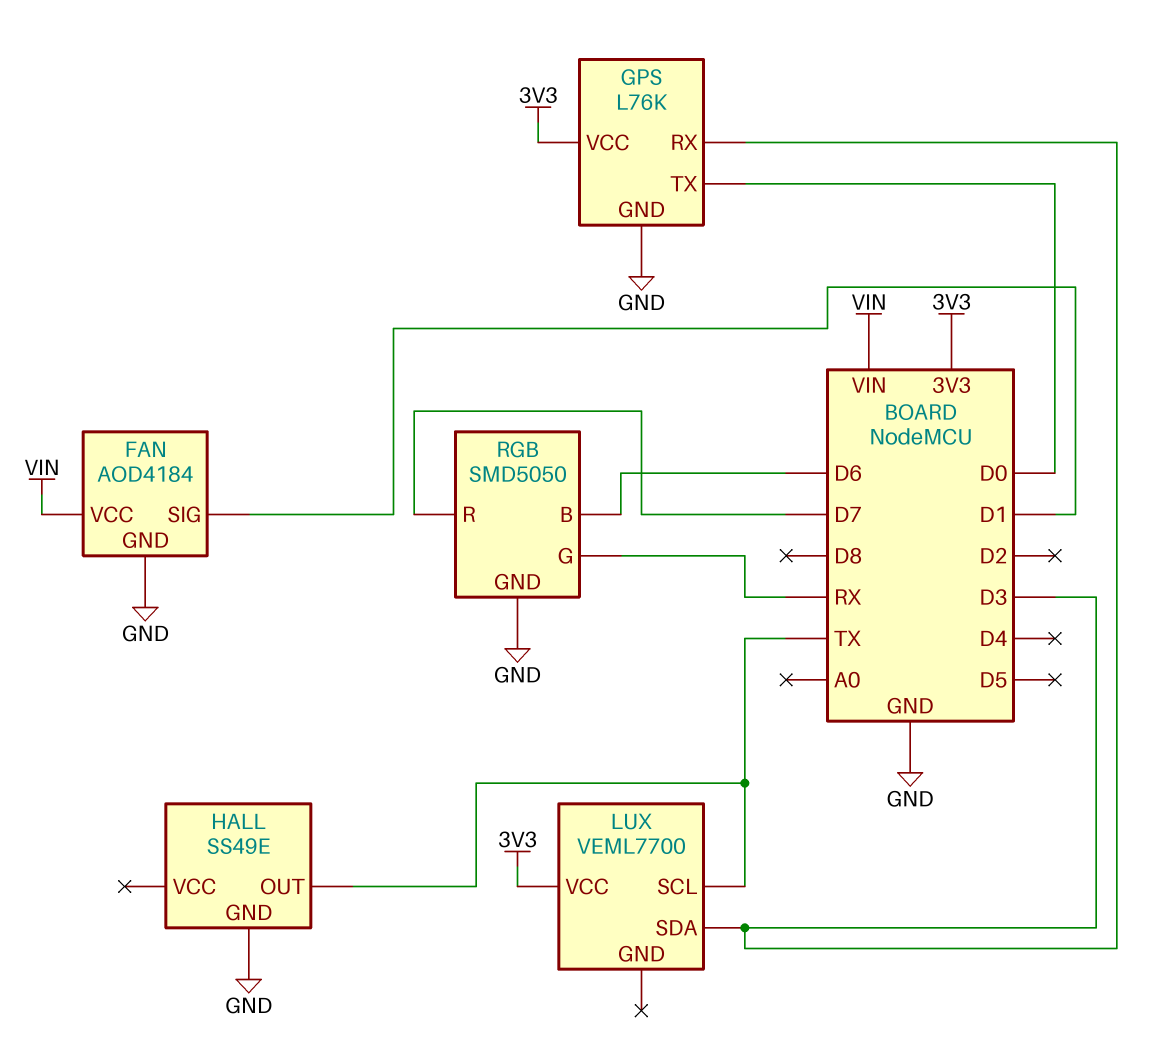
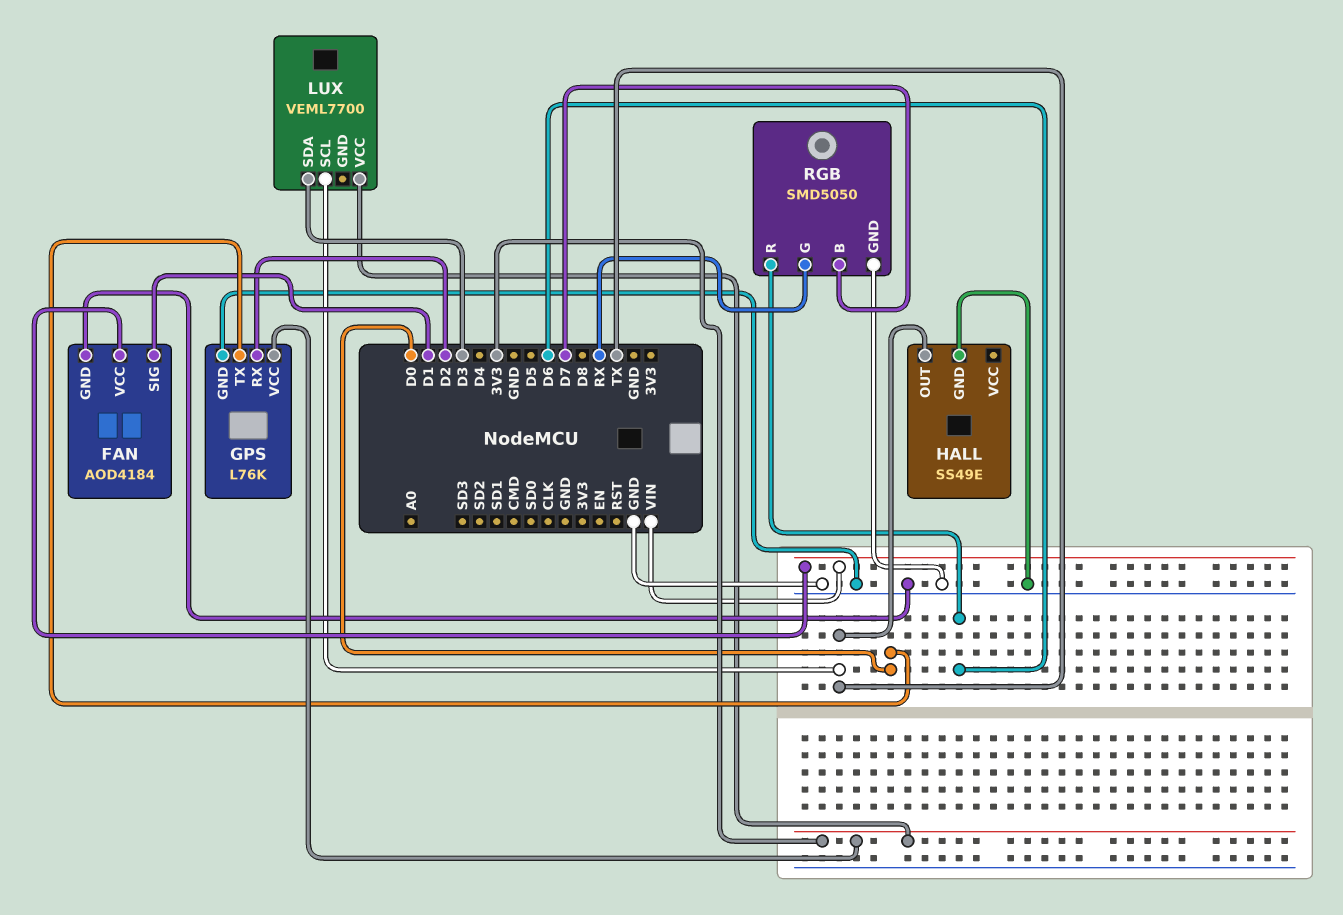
GPS pin RX: D3 -> D2
RGB pin B: D6 -> D7
RGB pin R: D7 -> D6

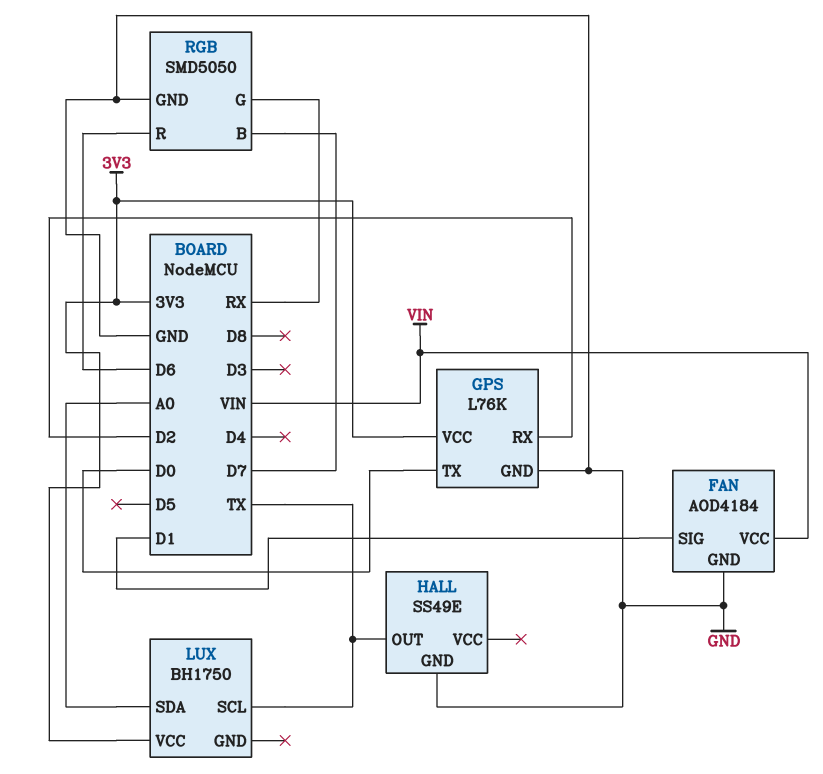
LUX: VEML7700 -> BH1750
LUX pin SDA: D3 -> A0

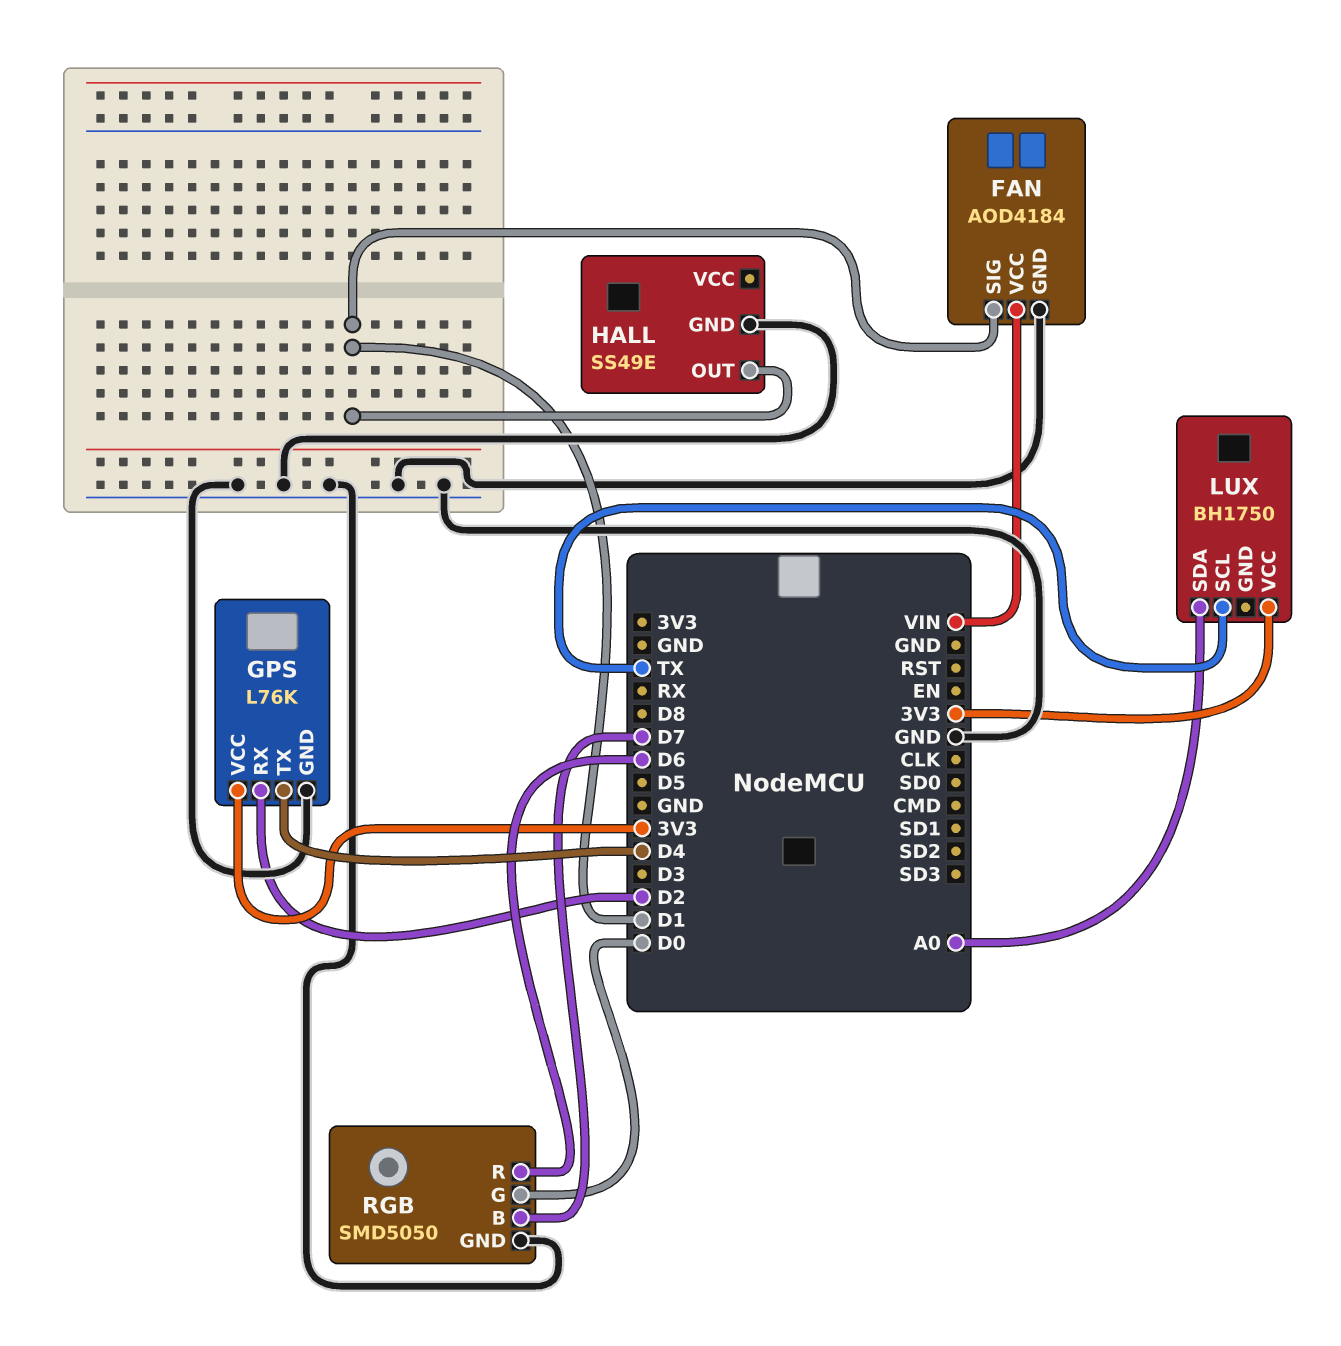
GPS pin TX: D0 -> D4
HALL pin OUT: TX -> D1
RGB pin G: RX -> D0

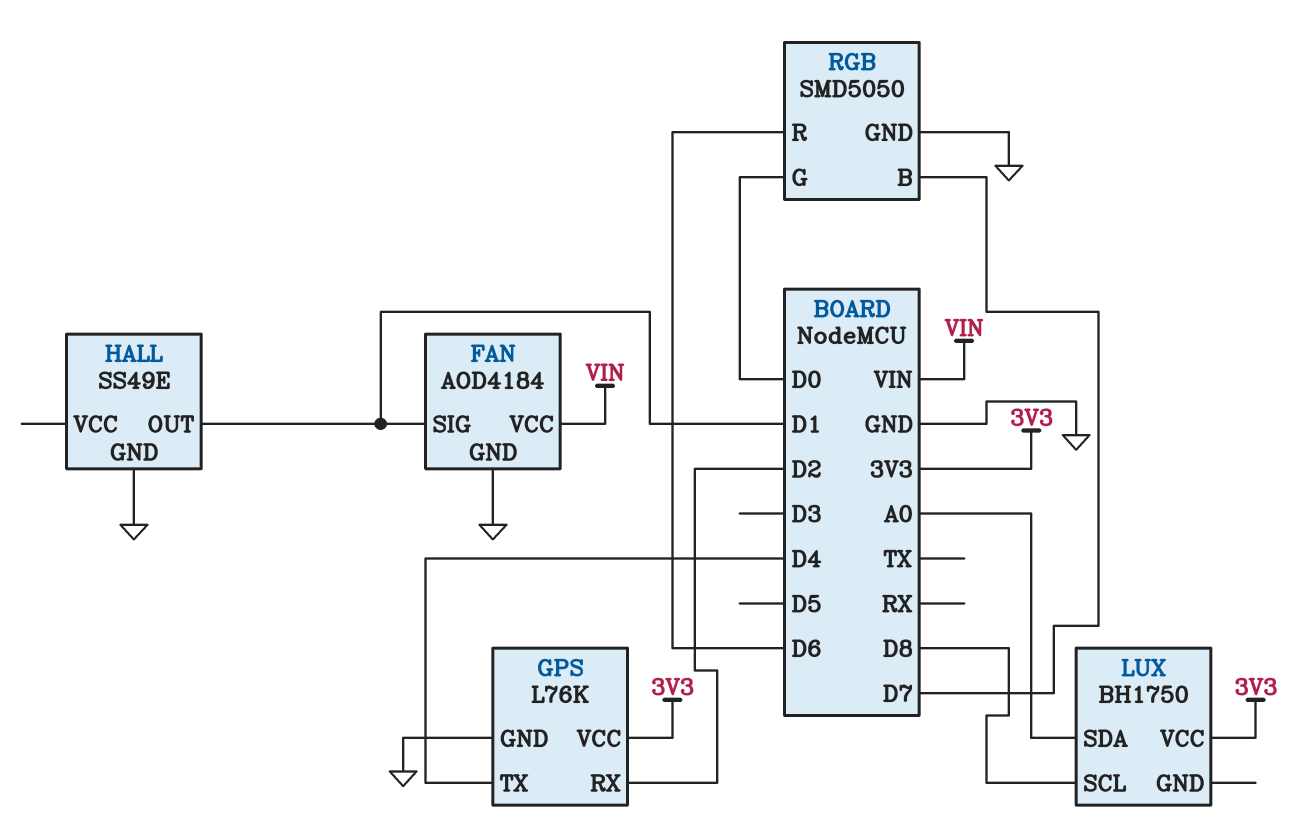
LUX pin SCL: TX -> D8

